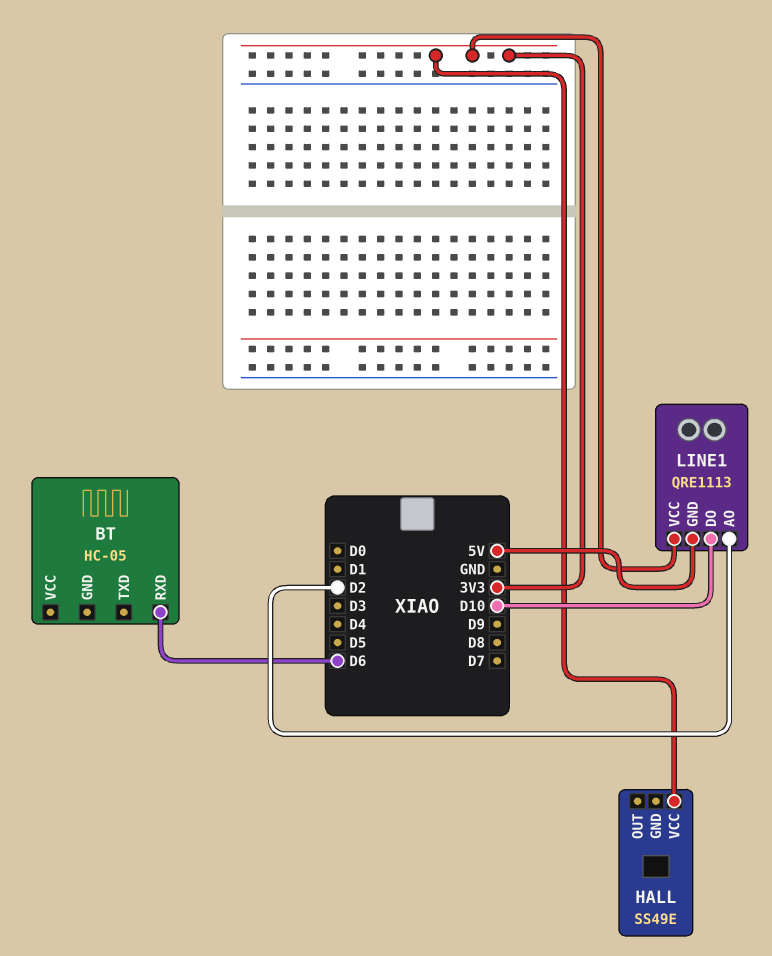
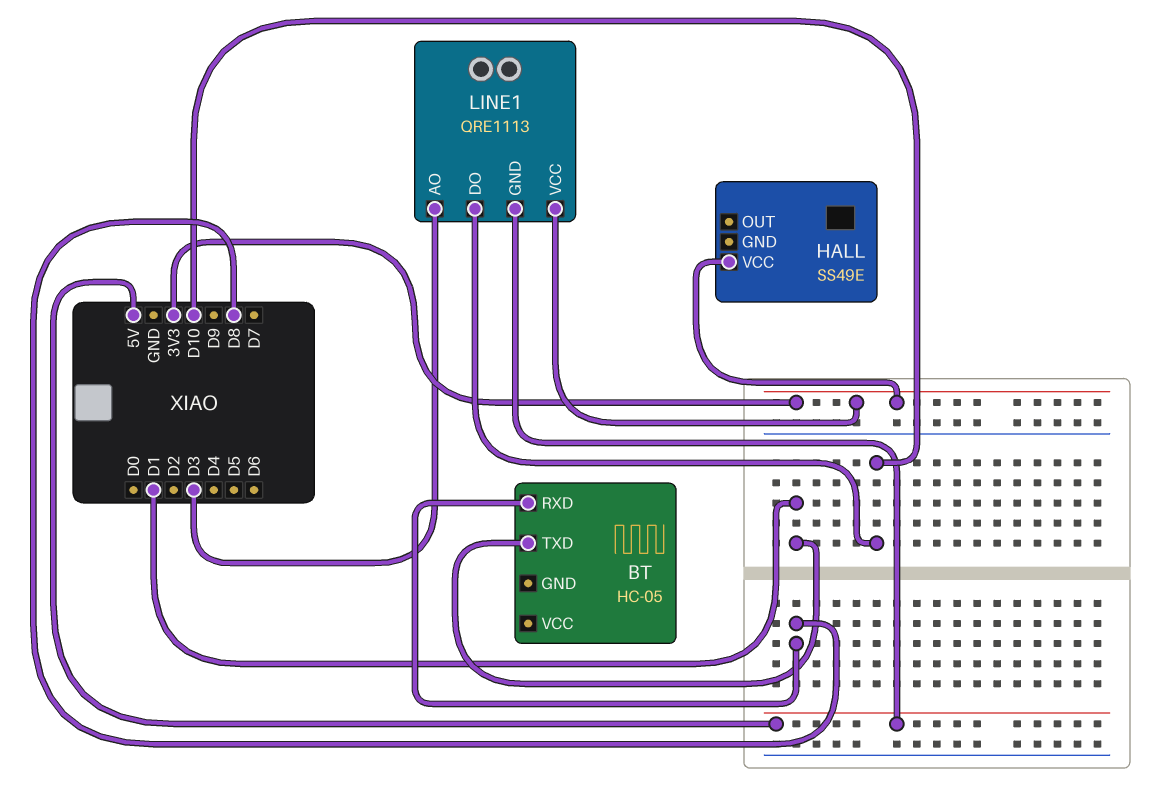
BT pin RXD: D6 -> D8
BT pin TXD: none -> D1
LINE1 pin AO: D2 -> D3

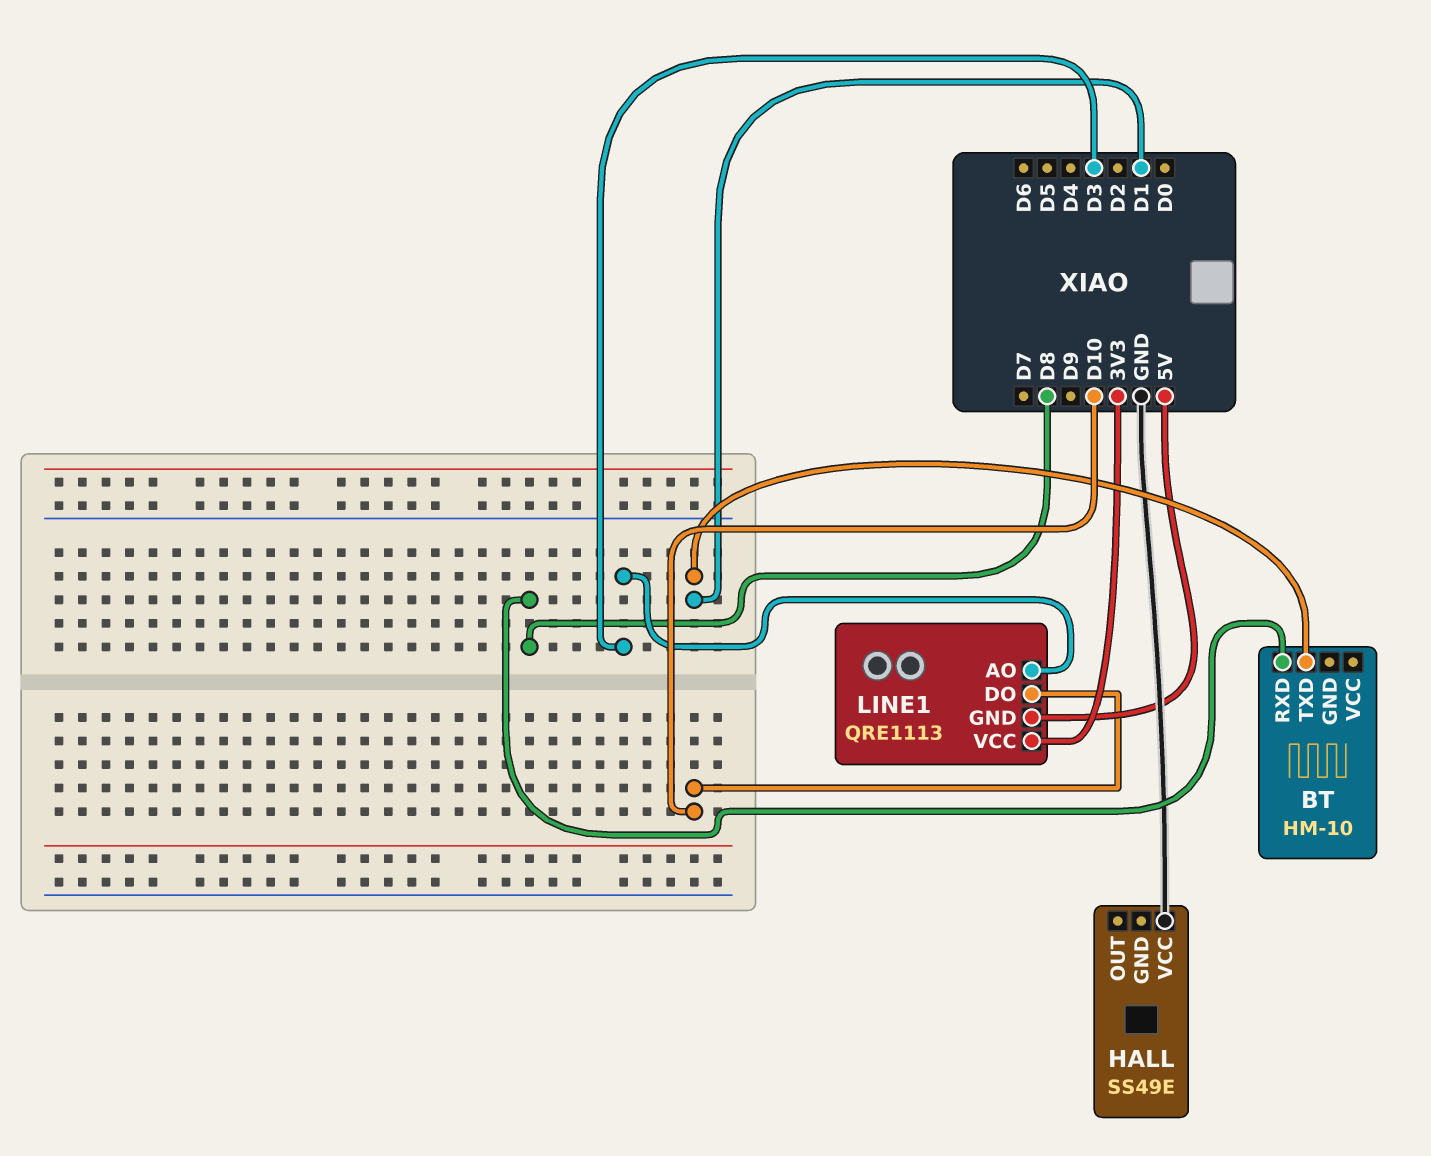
BT: HC-05 -> HM-10
HALL pin VCC: 3V3 -> GND

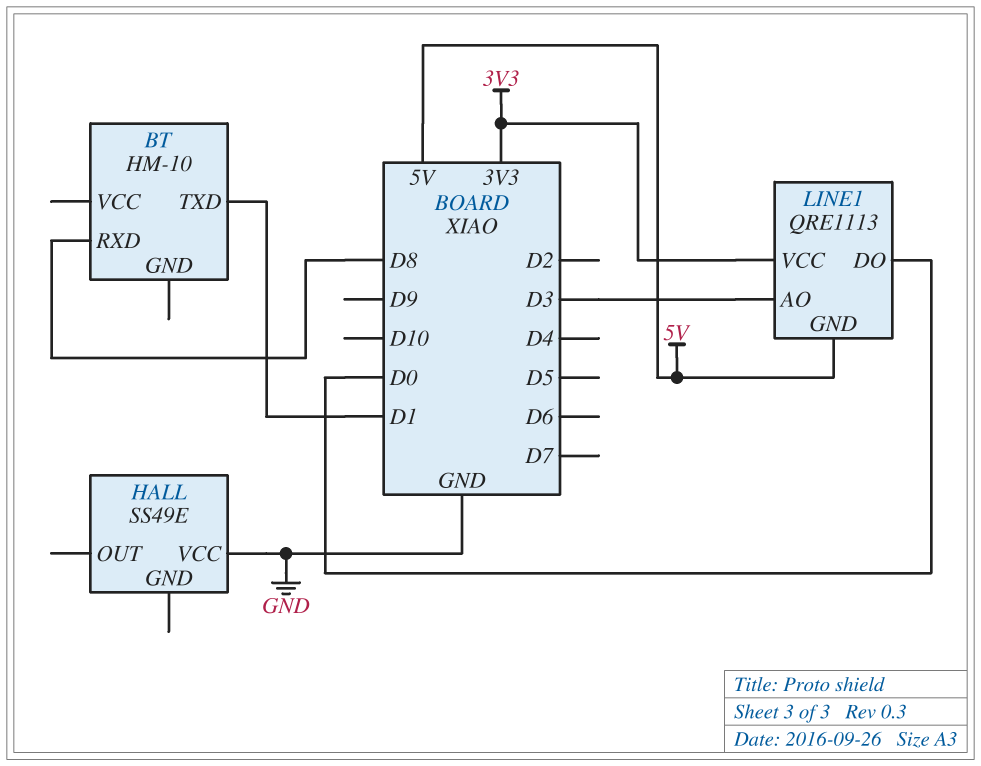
LINE1 pin DO: D10 -> D0

